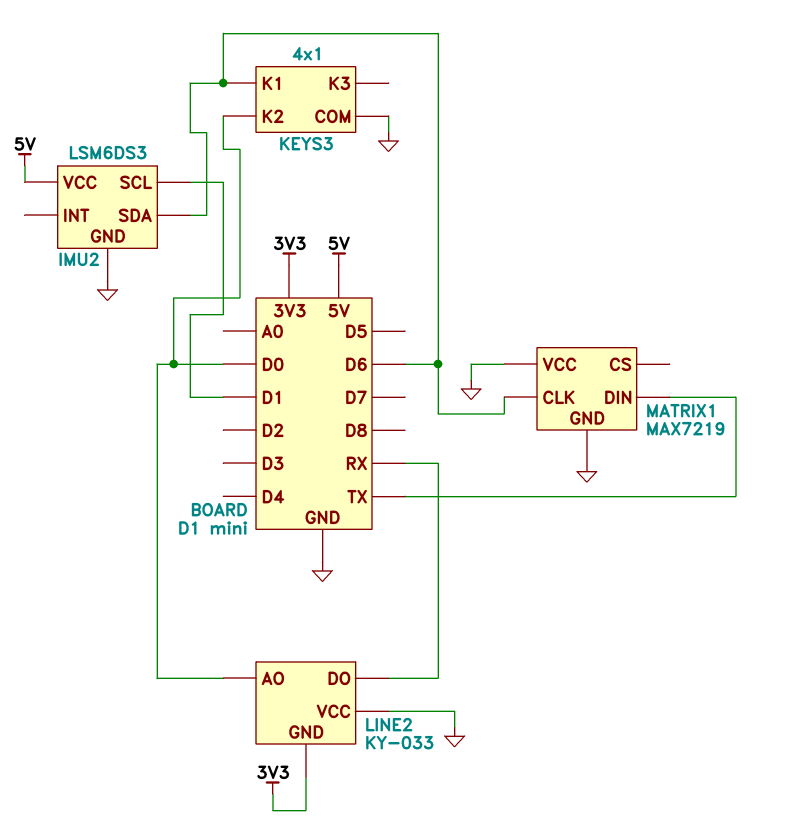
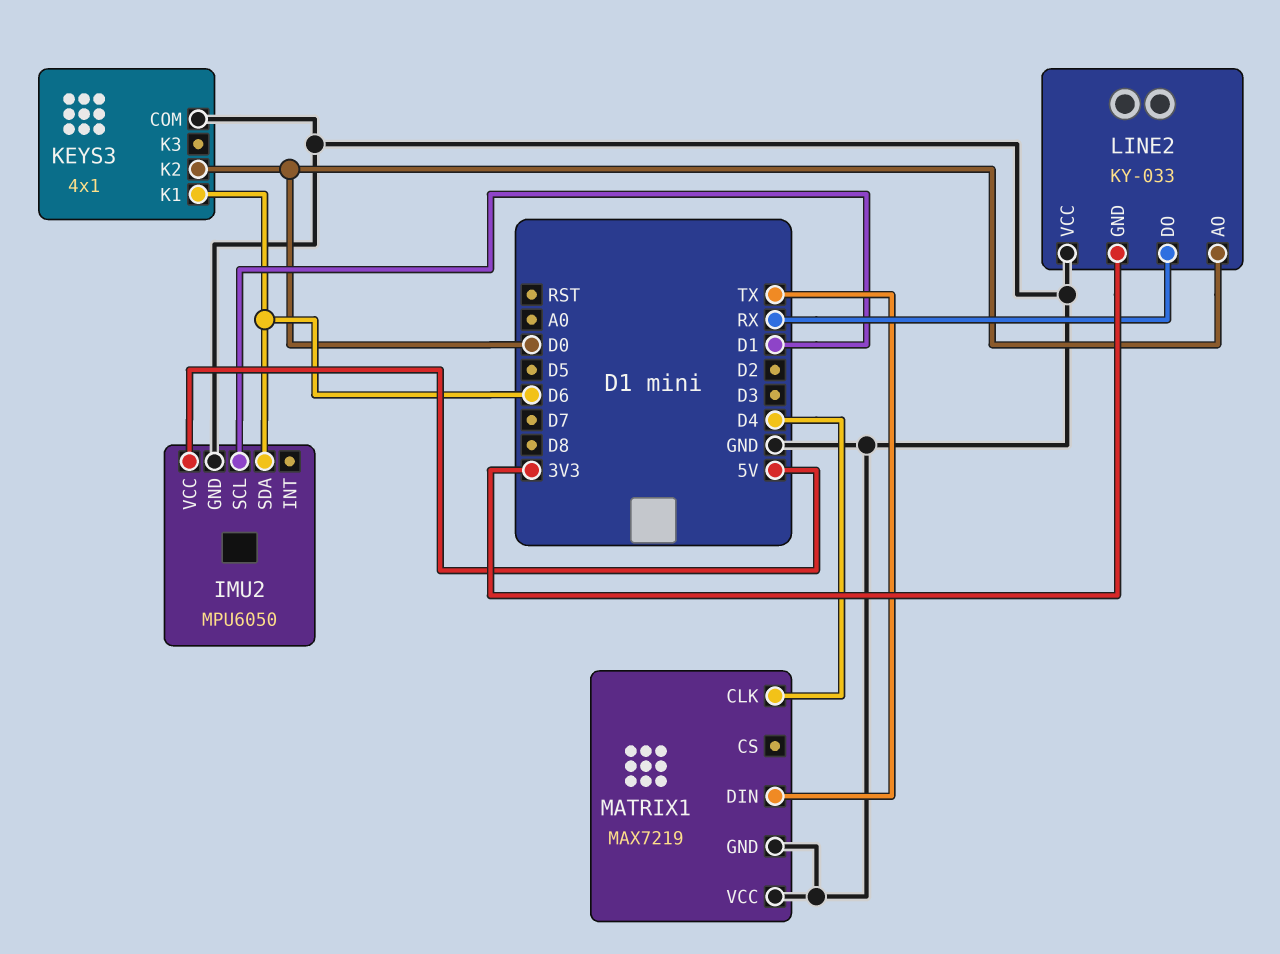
IMU2: LSM6DS3 -> MPU6050
MATRIX1 pin CLK: D6 -> D4

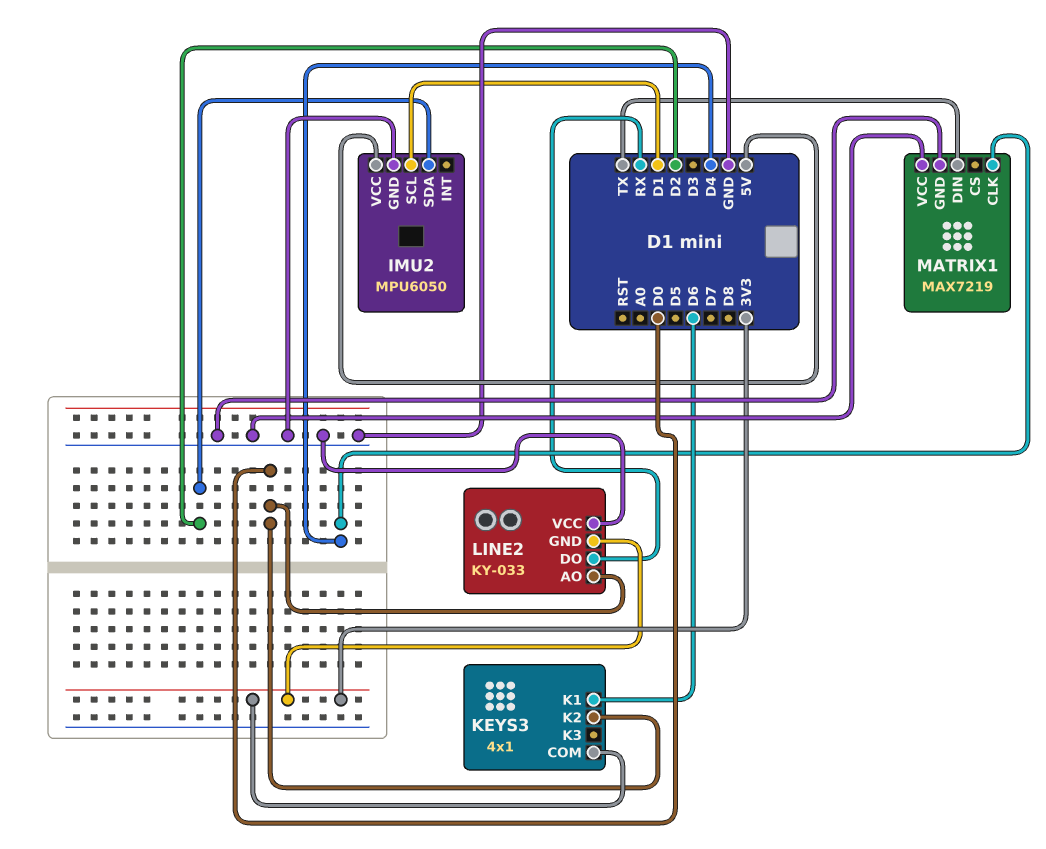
IMU2 pin SDA: D6 -> D2
KEYS3 pin COM: GND -> 3V3

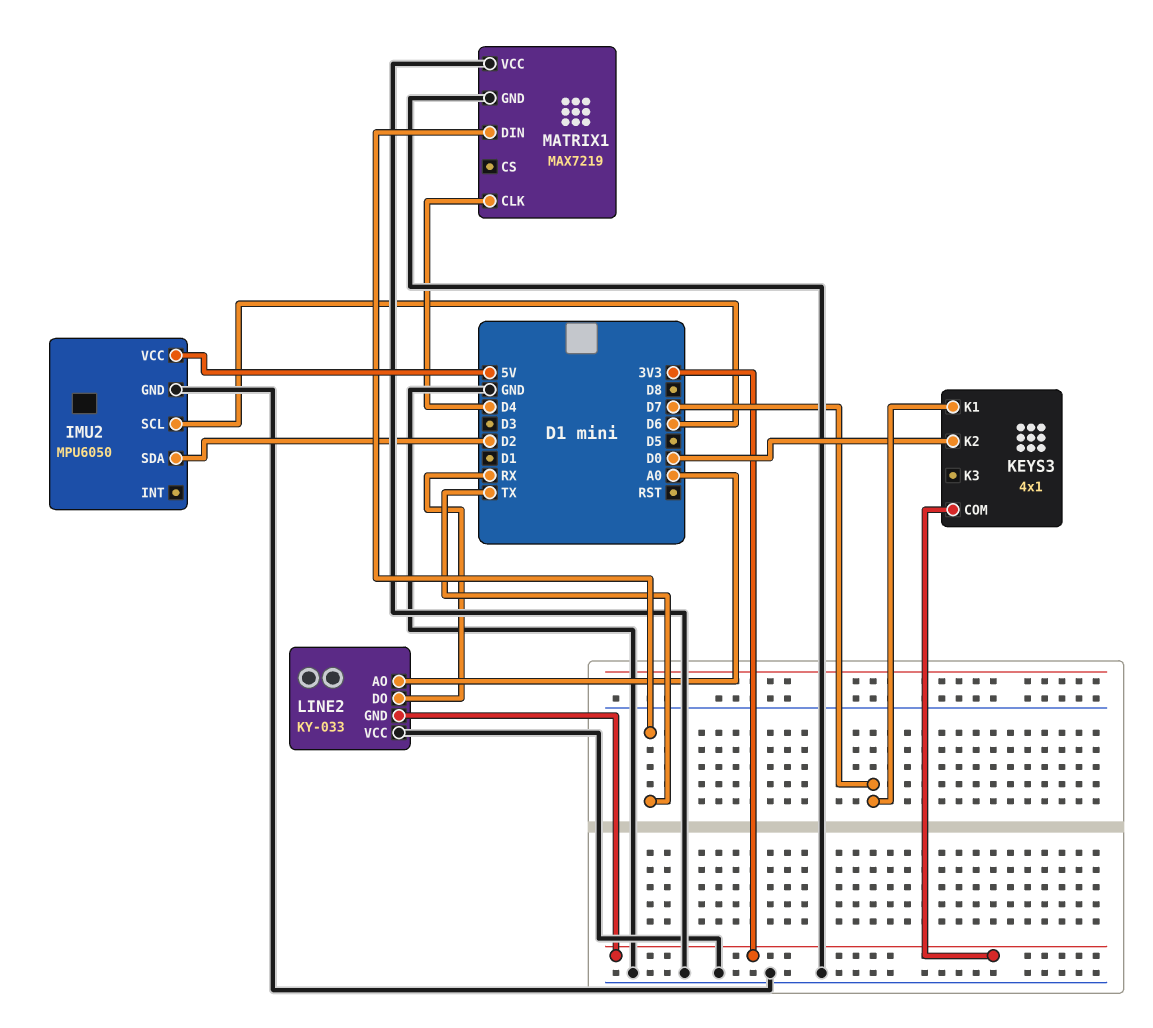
IMU2 pin SCL: D1 -> D6
KEYS3 pin K1: D6 -> D7
LINE2 pin AO: D0 -> A0

